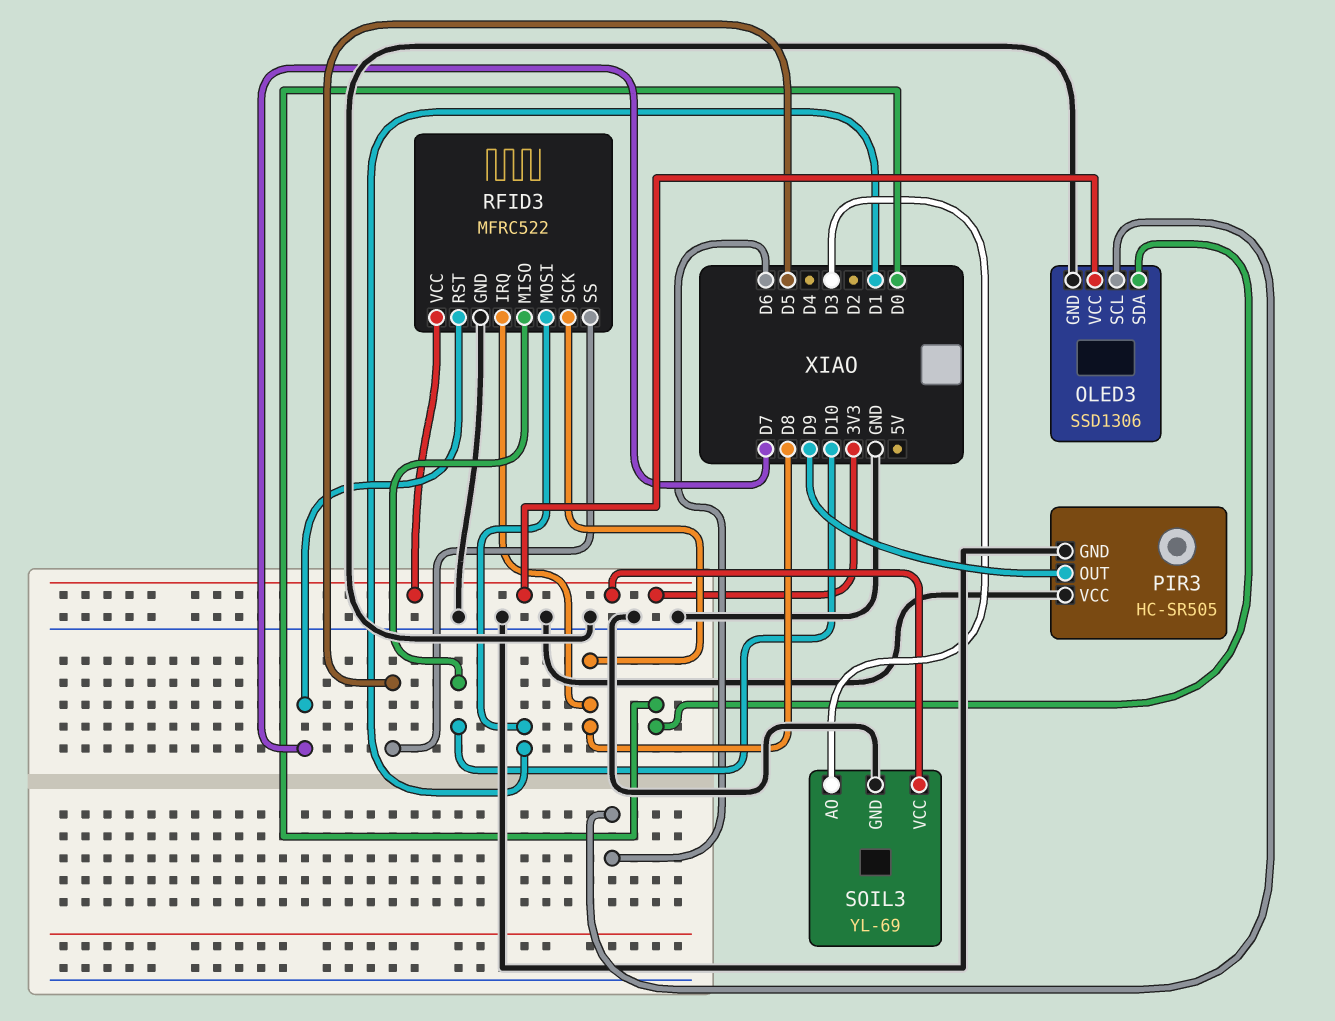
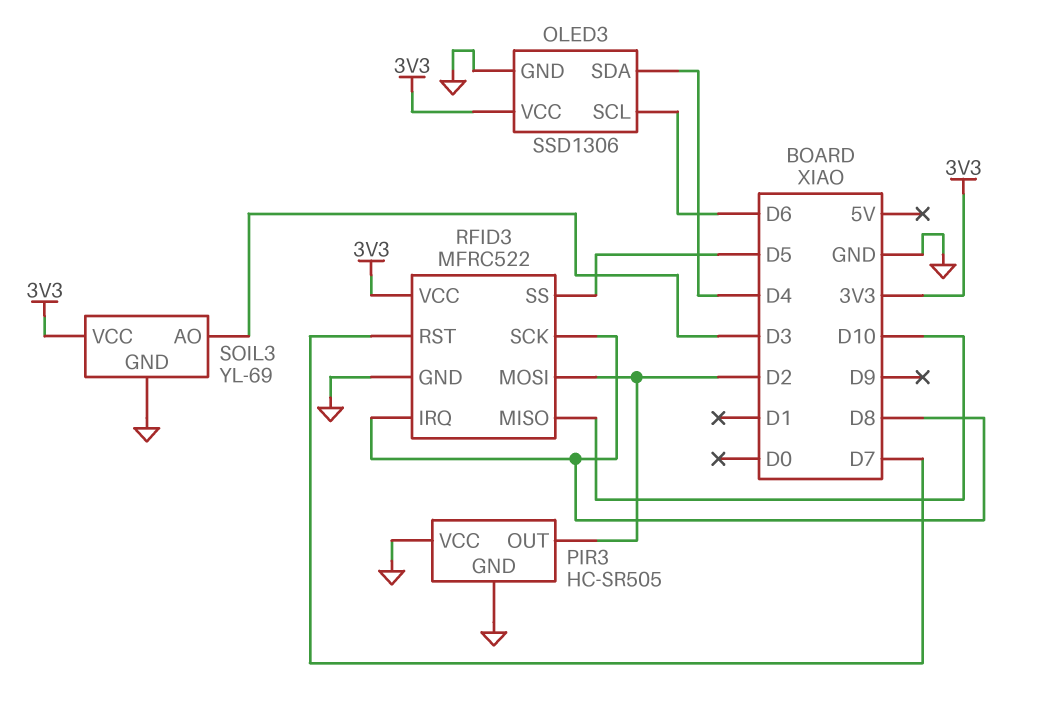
OLED3 pin SDA: D0 -> D4
PIR3 pin OUT: D9 -> D2
RFID3 pin MOSI: D1 -> D2

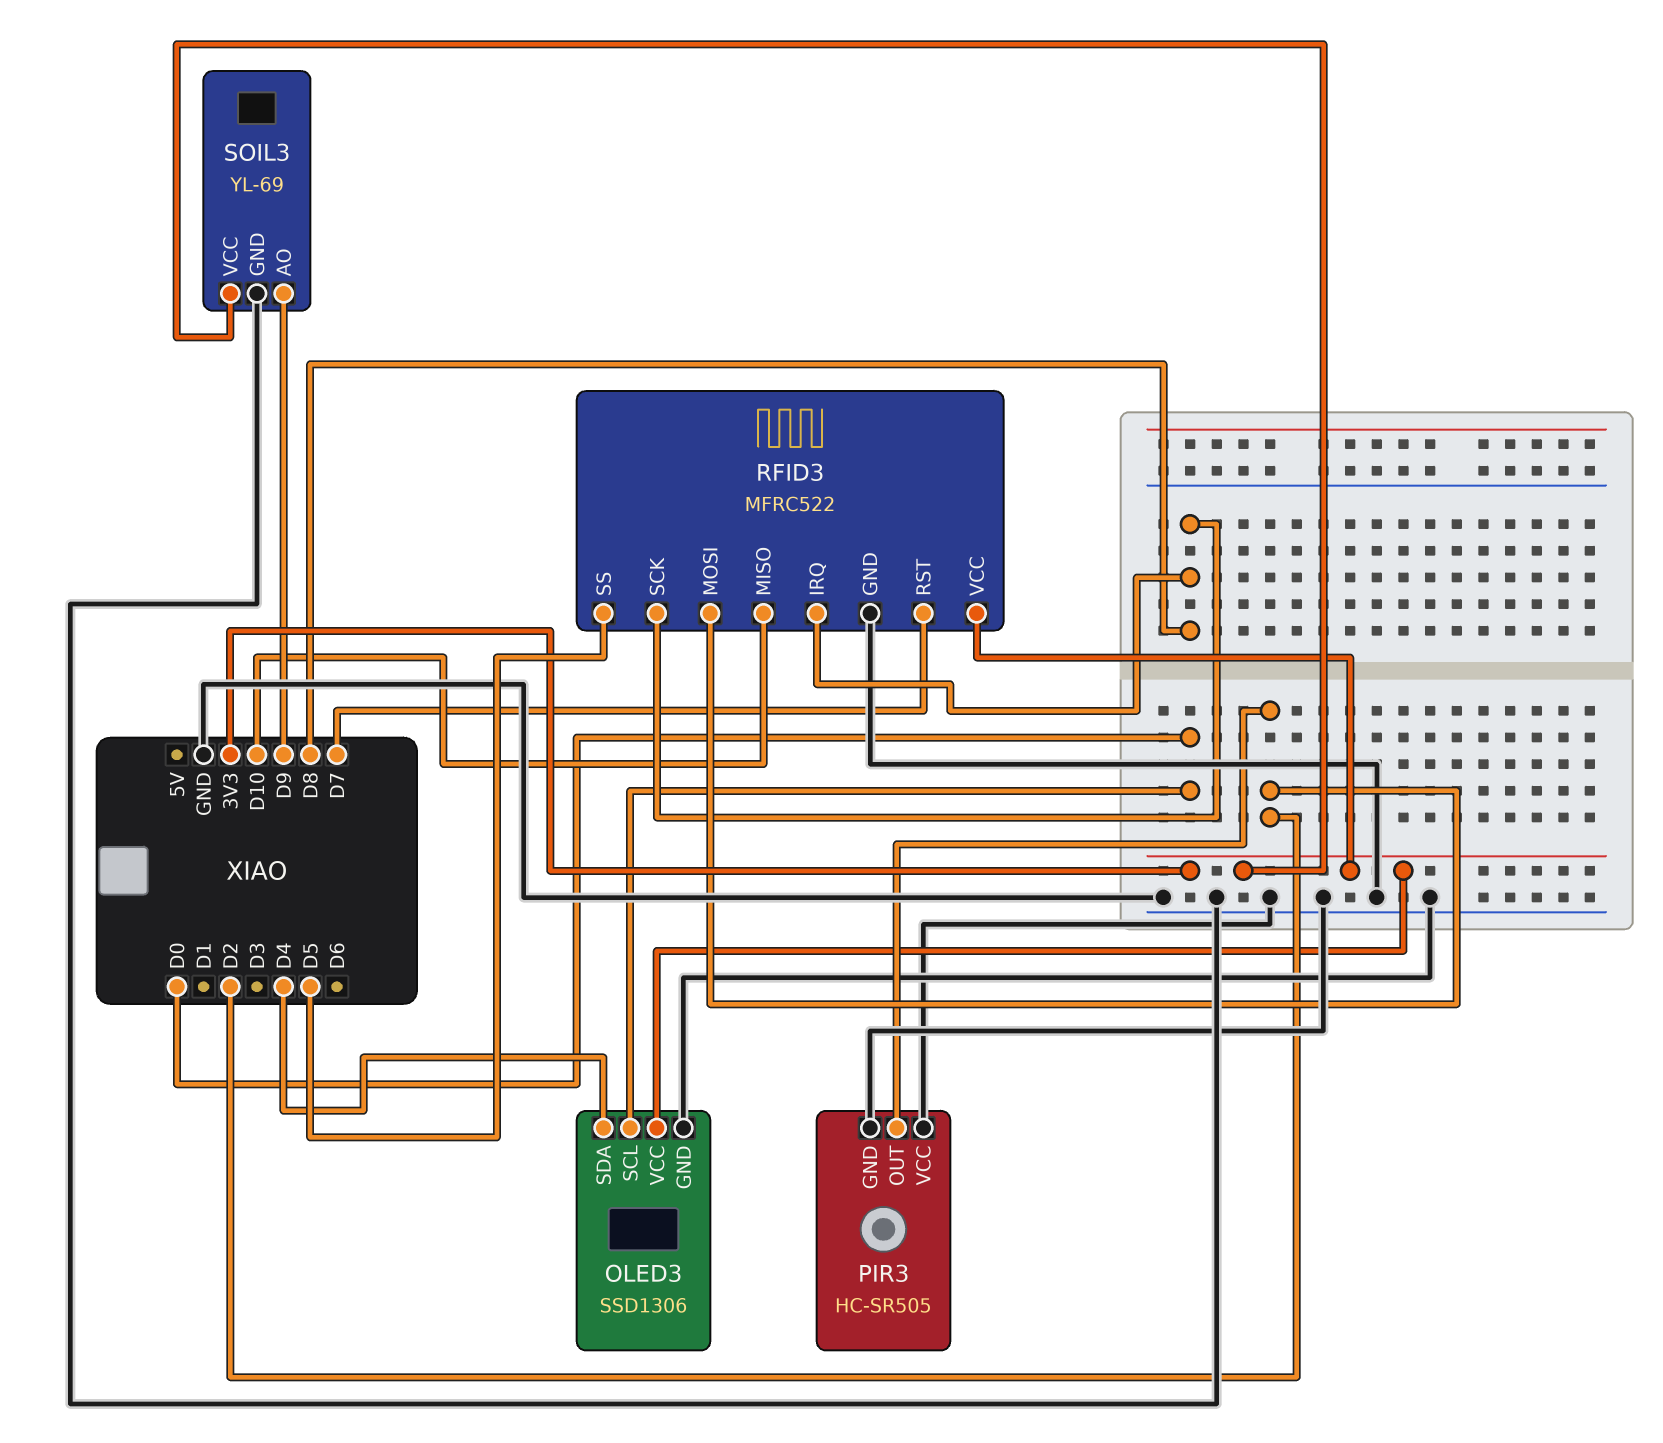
OLED3 pin SCL: D6 -> D0
SOIL3 pin AO: D3 -> D9

